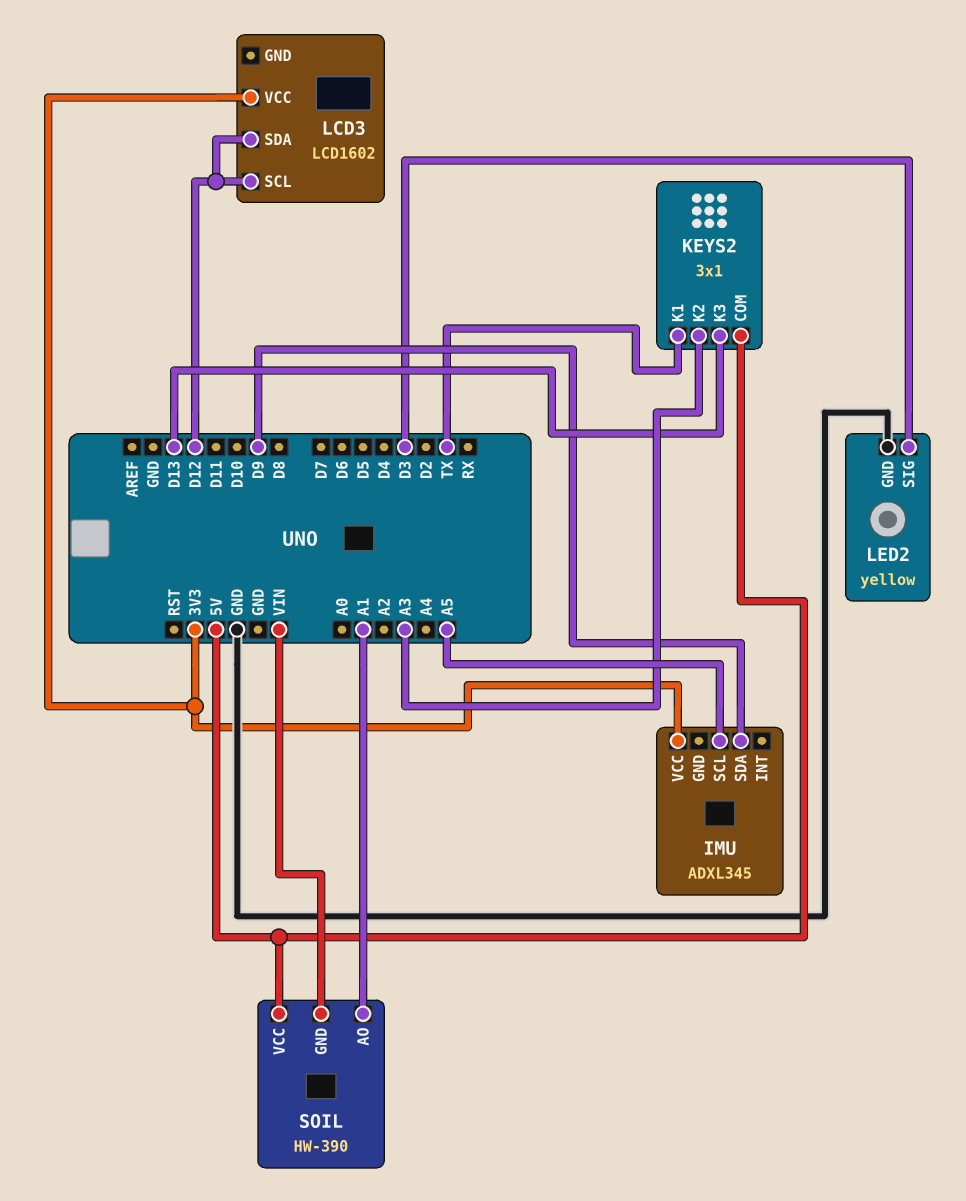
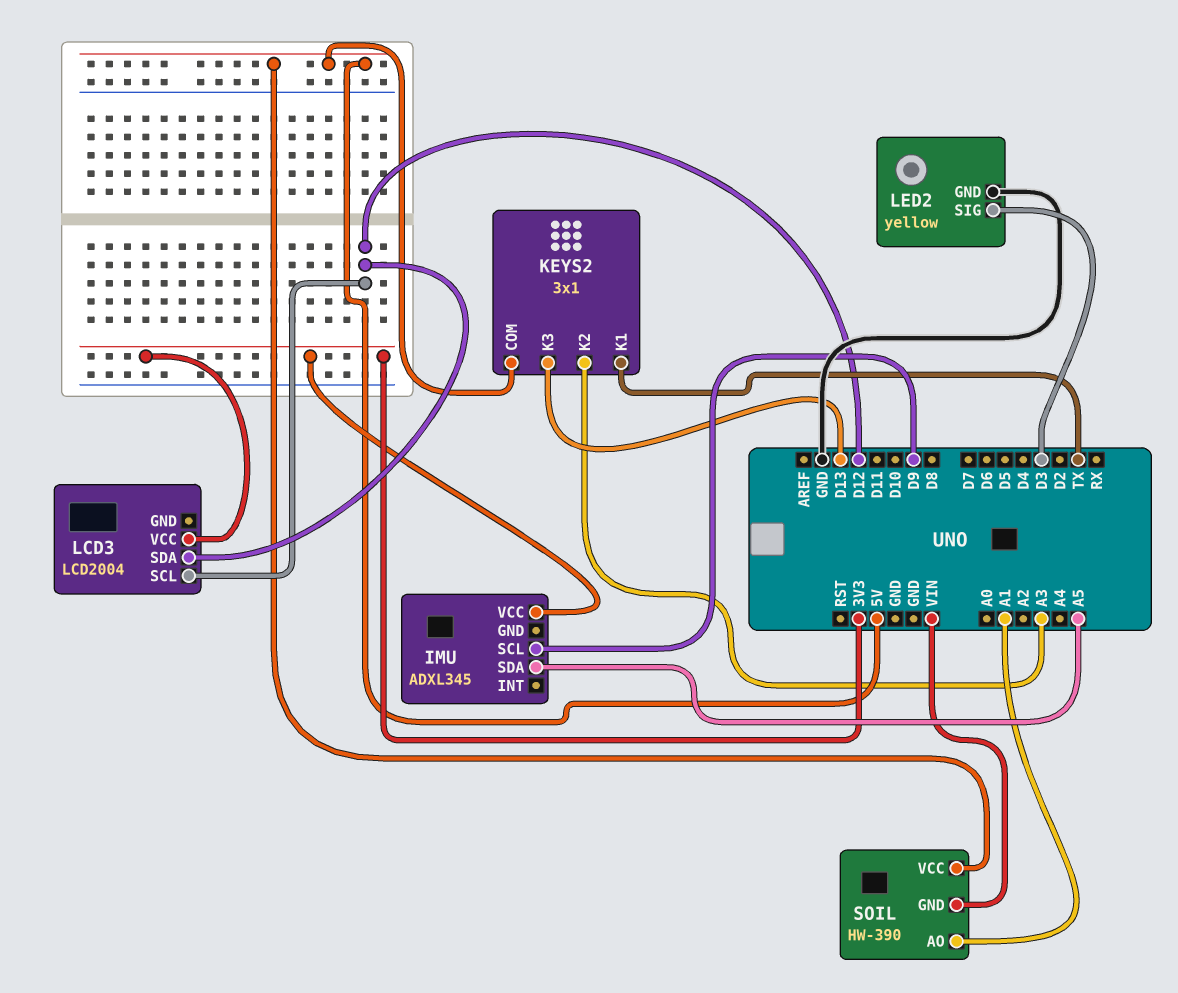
IMU pin SCL: A5 -> D9
IMU pin SDA: D9 -> A5
LCD3: LCD1602 -> LCD2004

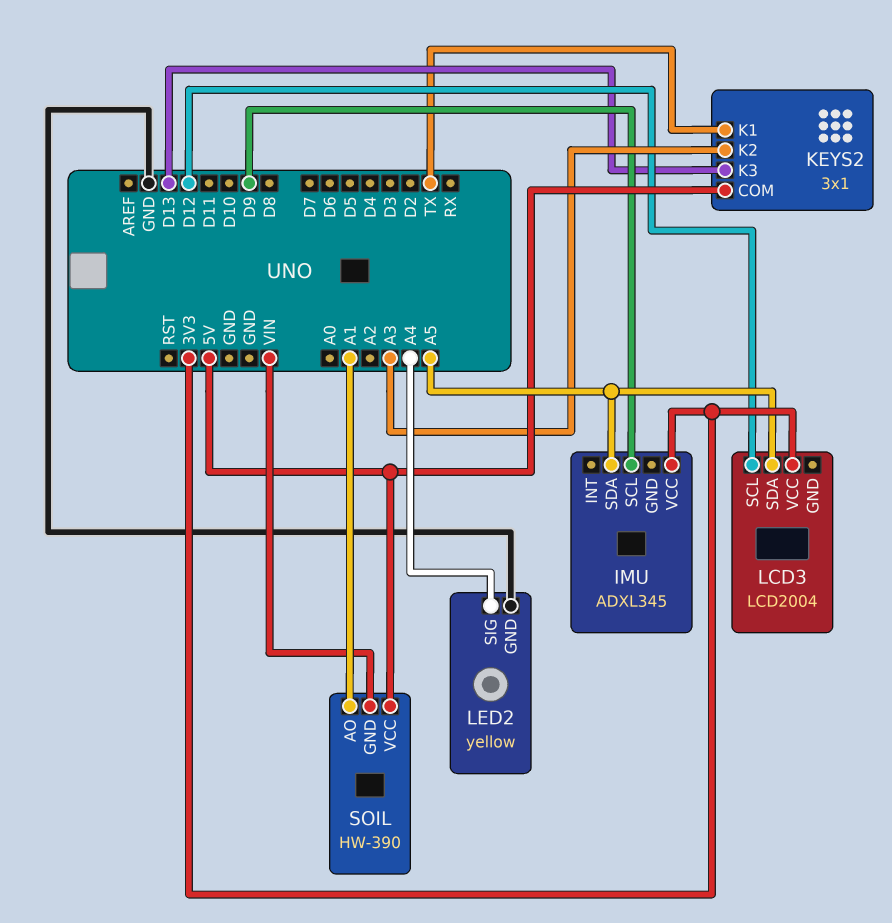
LCD3 pin SDA: D12 -> A5
LED2 pin SIG: D3 -> A4

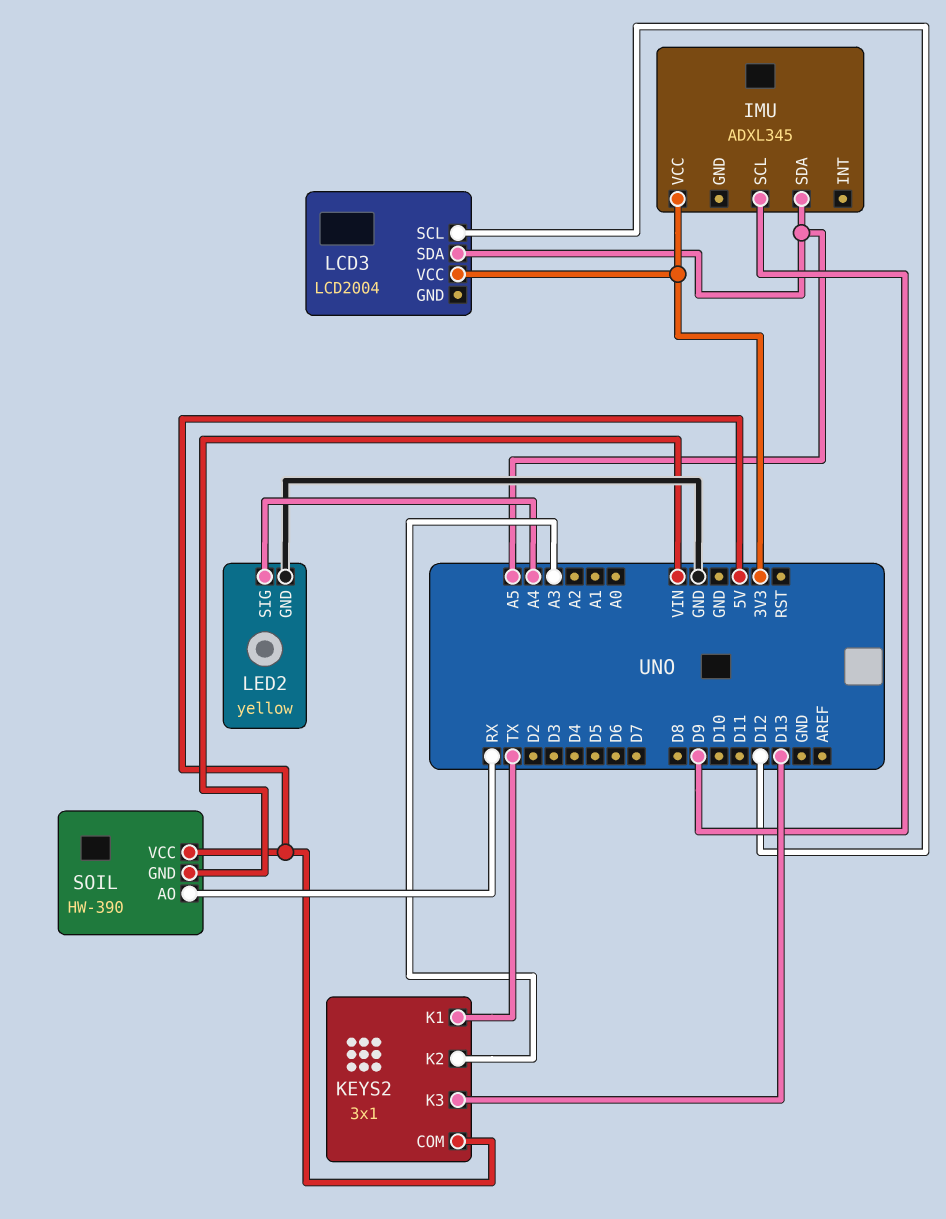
SOIL pin AO: A1 -> RX

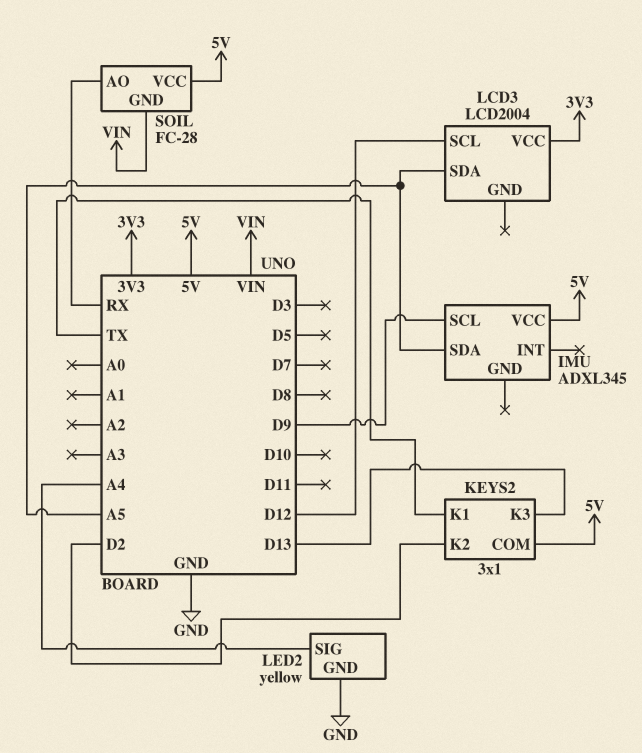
IMU pin VCC: 3V3 -> 5V
KEYS2 pin K2: A3 -> D2
SOIL: HW-390 -> FC-28

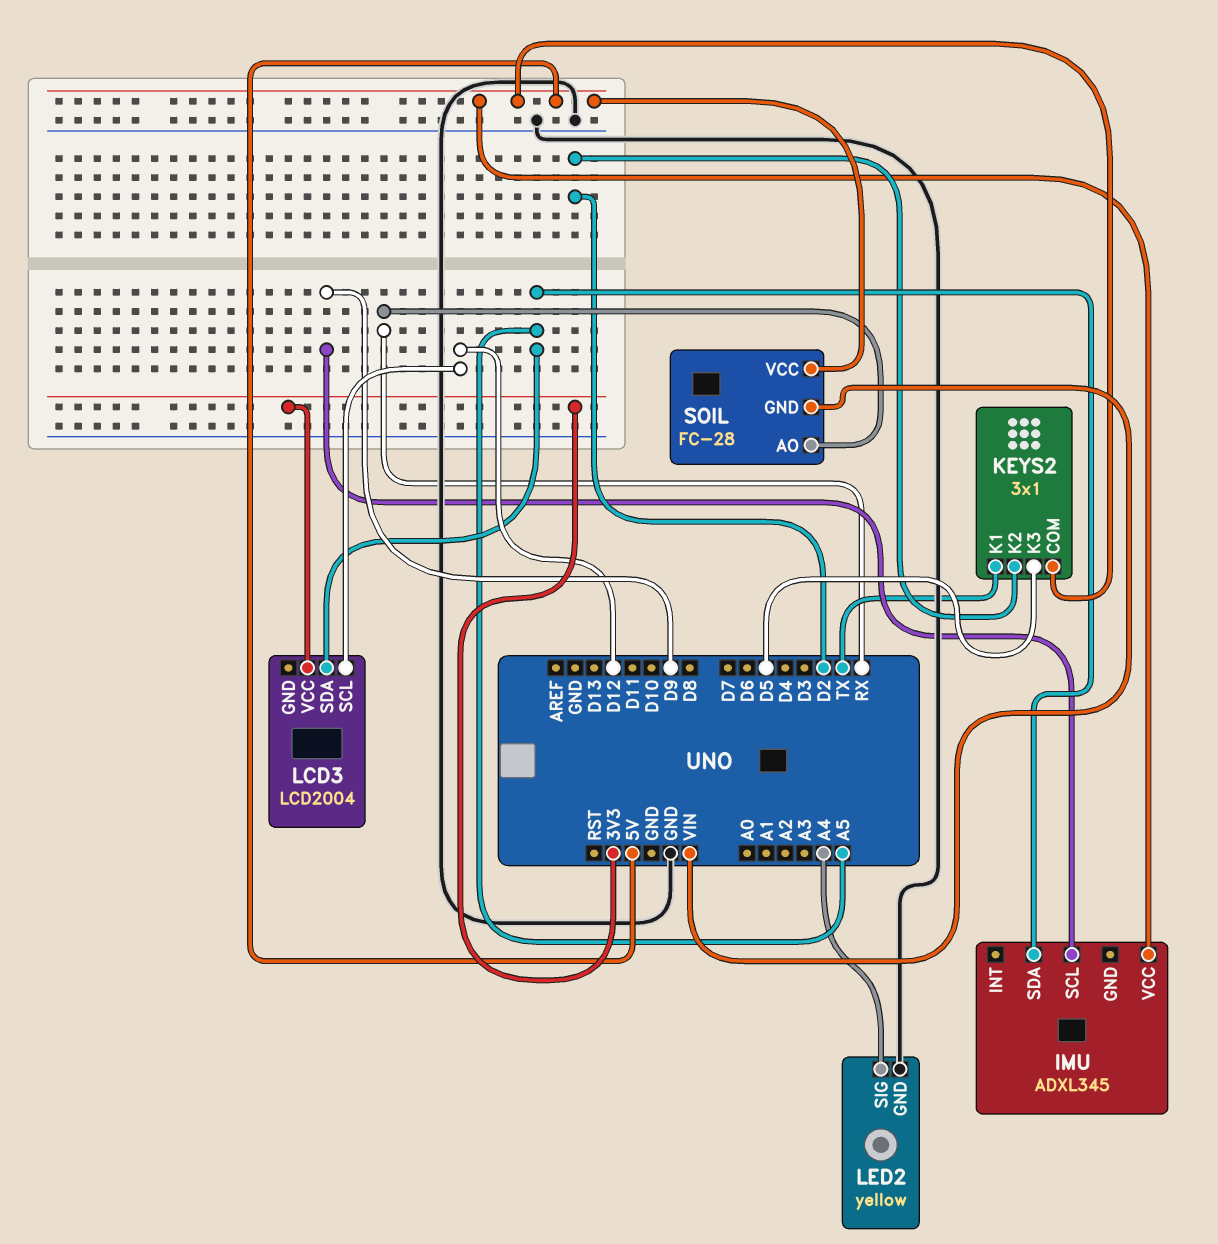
KEYS2 pin K3: D13 -> D5

